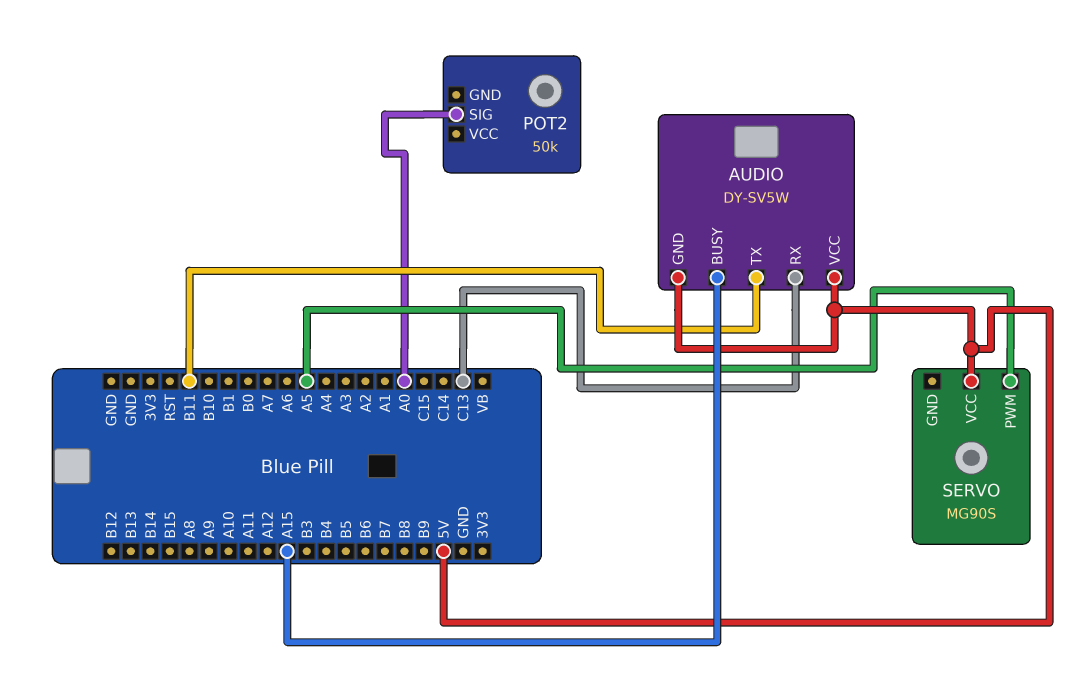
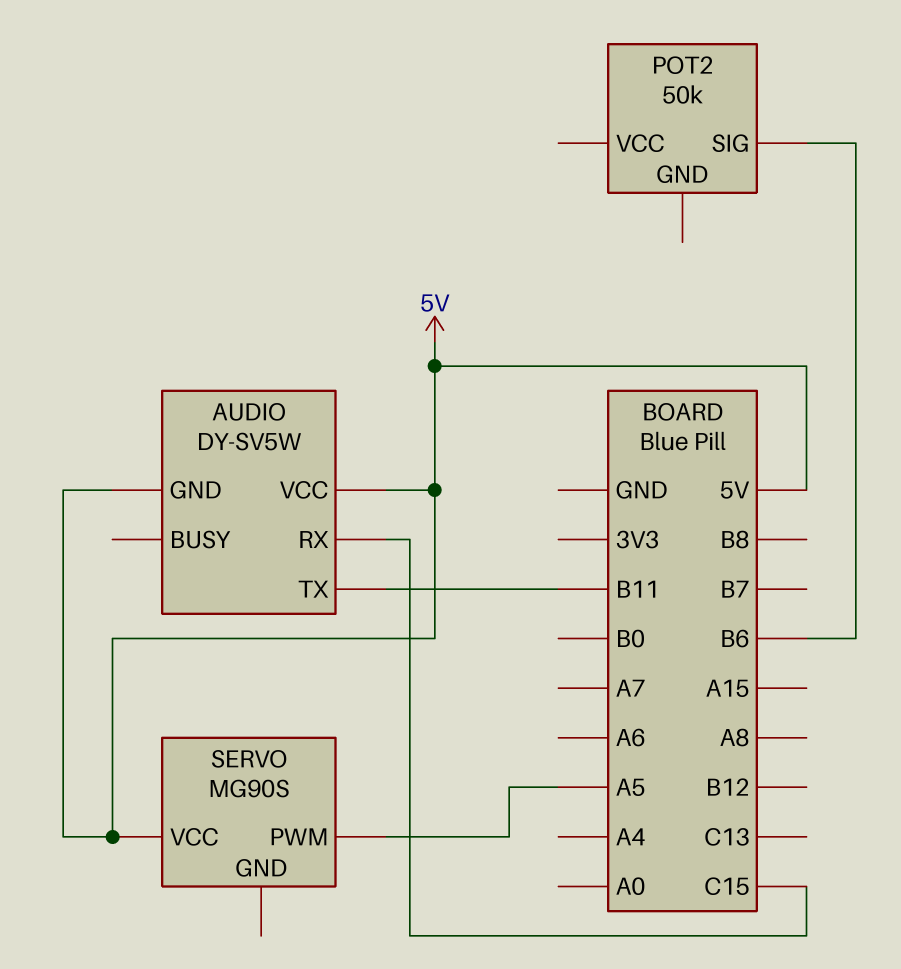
AUDIO pin BUSY: A15 -> none
AUDIO pin RX: C13 -> C15
POT2 pin SIG: A0 -> B6

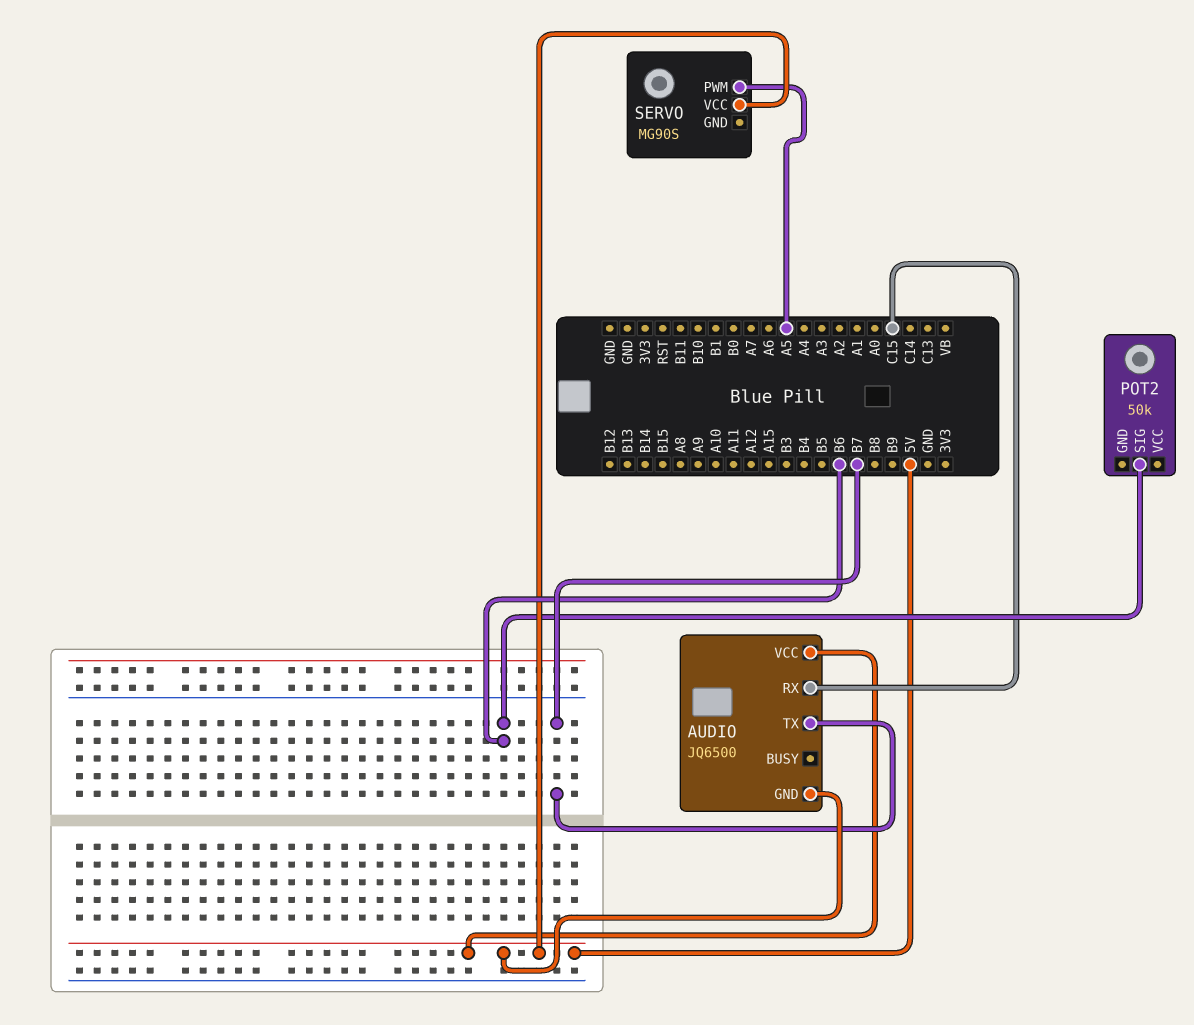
AUDIO: DY-SV5W -> JQ6500
AUDIO pin TX: B11 -> B7

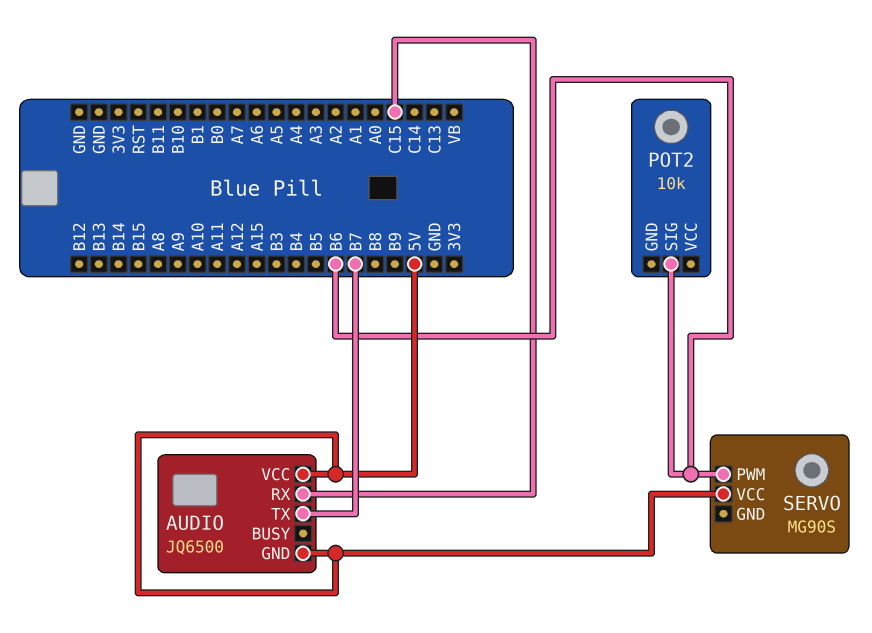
POT2: 50k -> 10k
SERVO pin PWM: A5 -> B6

